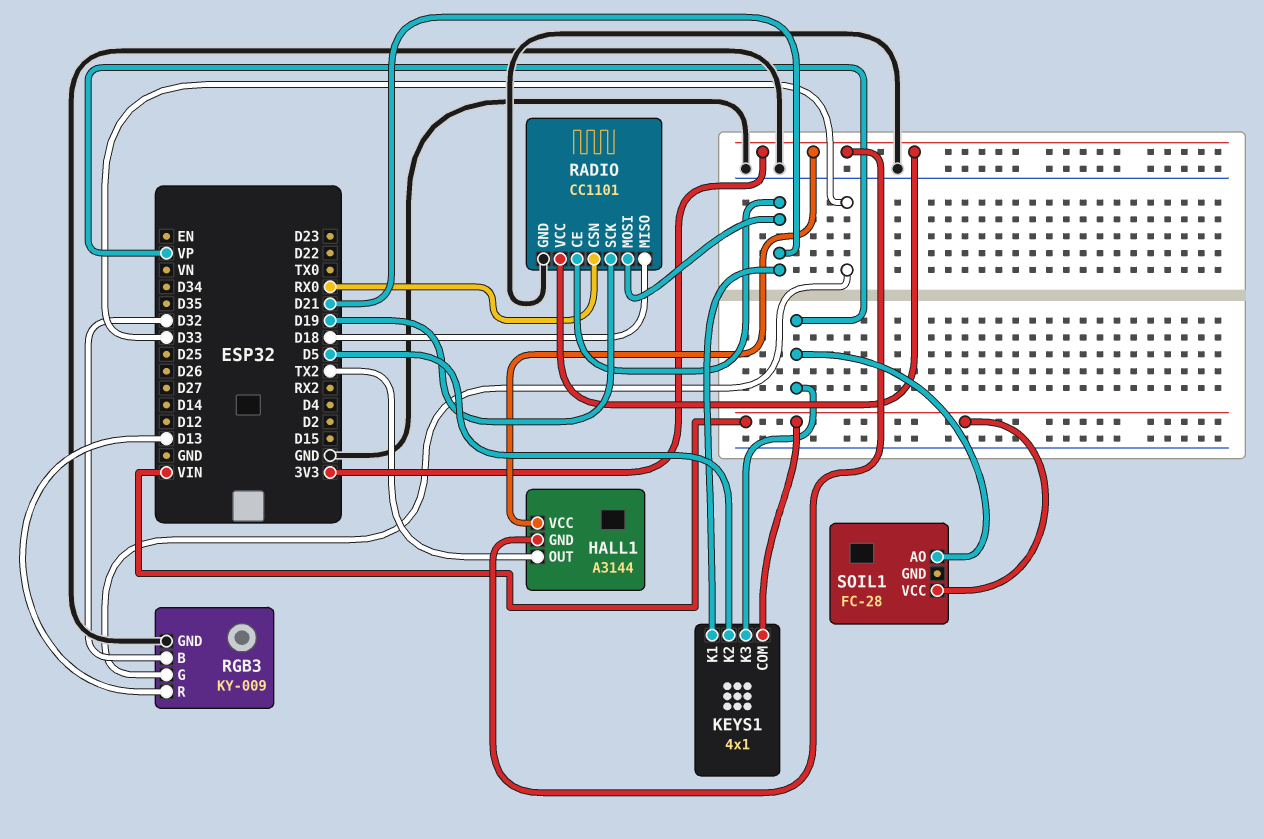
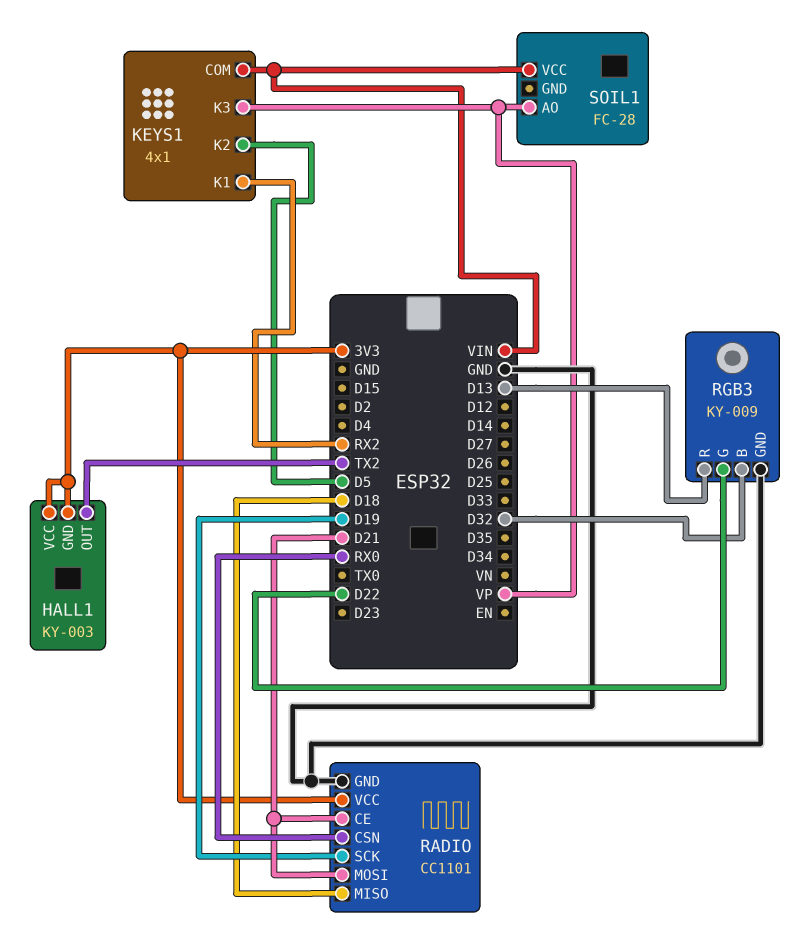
HALL1: A3144 -> KY-003
KEYS1 pin K1: D21 -> RX2
RGB3 pin G: D33 -> D22

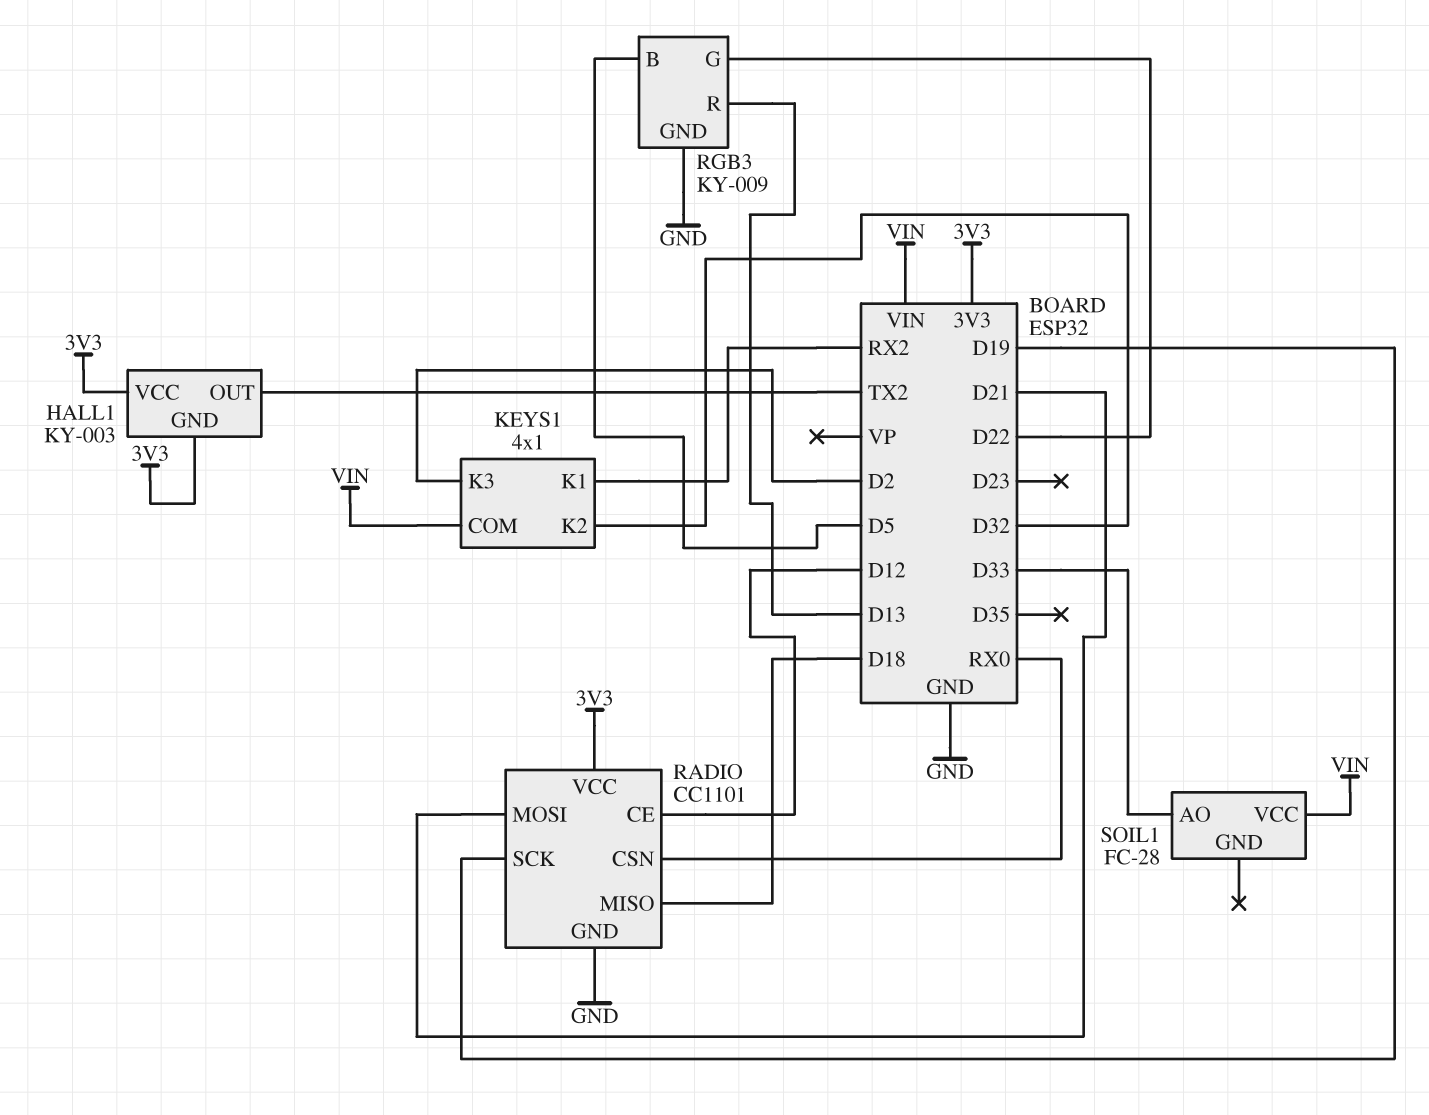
KEYS1 pin K2: D5 -> D32
KEYS1 pin K3: VP -> D2
RADIO pin CE: D21 -> D12
RGB3 pin B: D32 -> D5
SOIL1 pin AO: VP -> D33

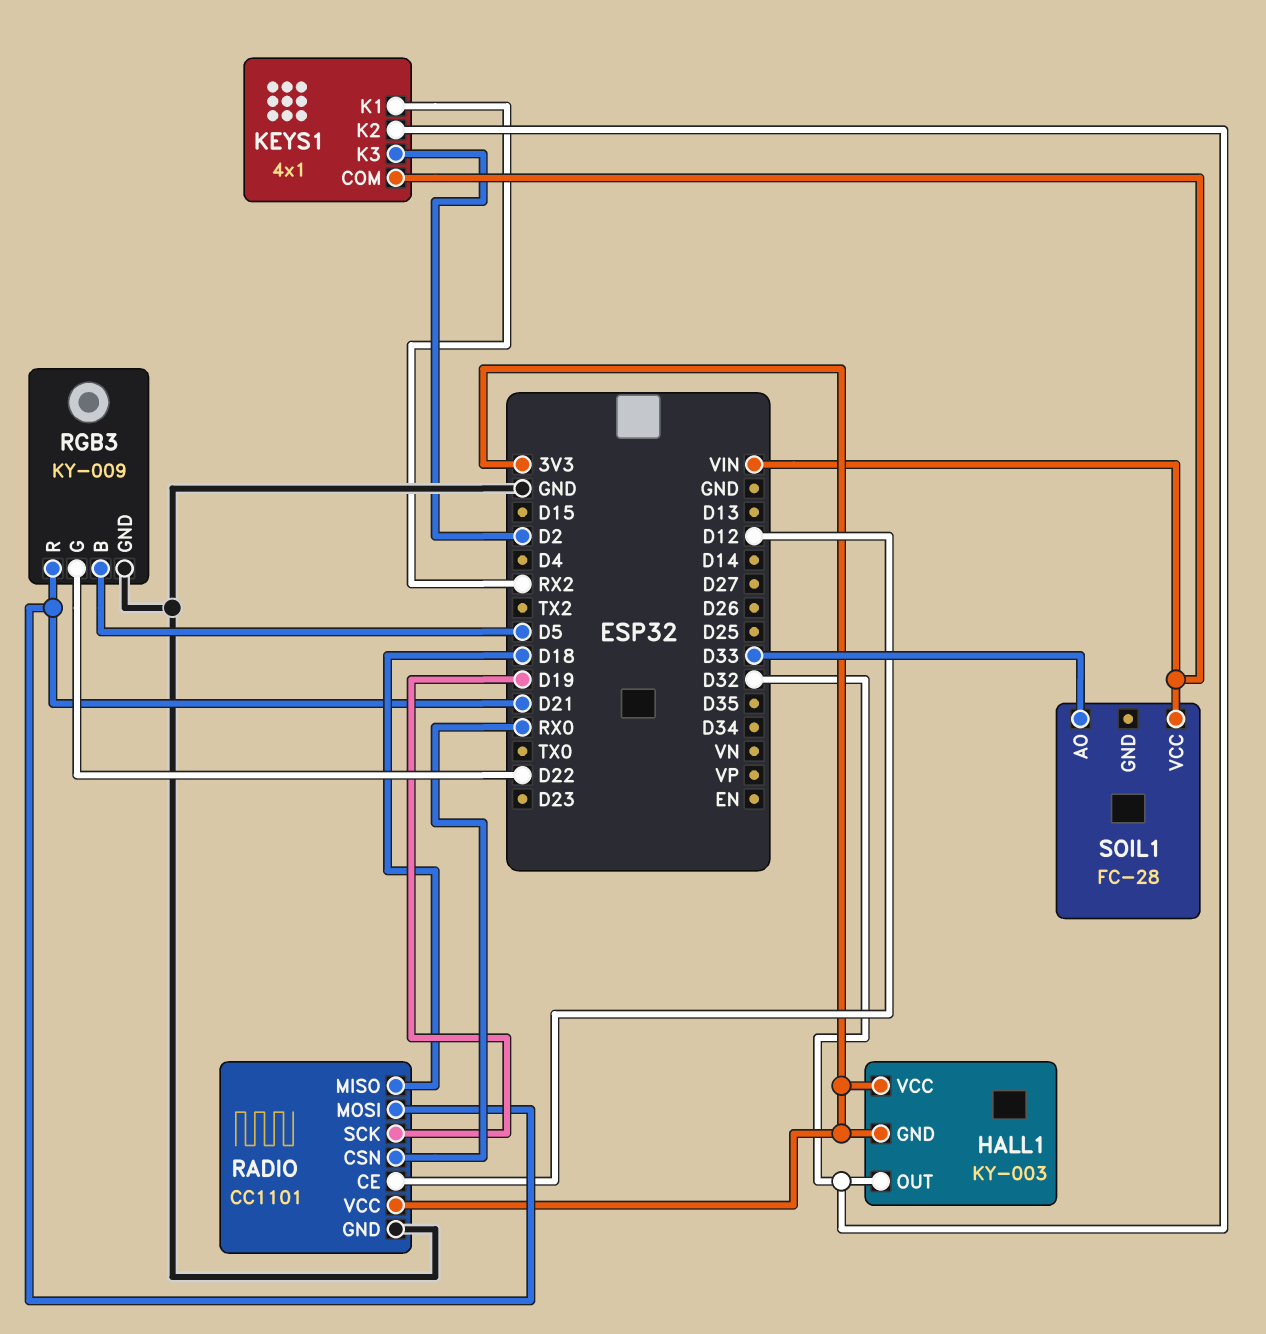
HALL1 pin OUT: TX2 -> D32
RGB3 pin R: D13 -> D21

